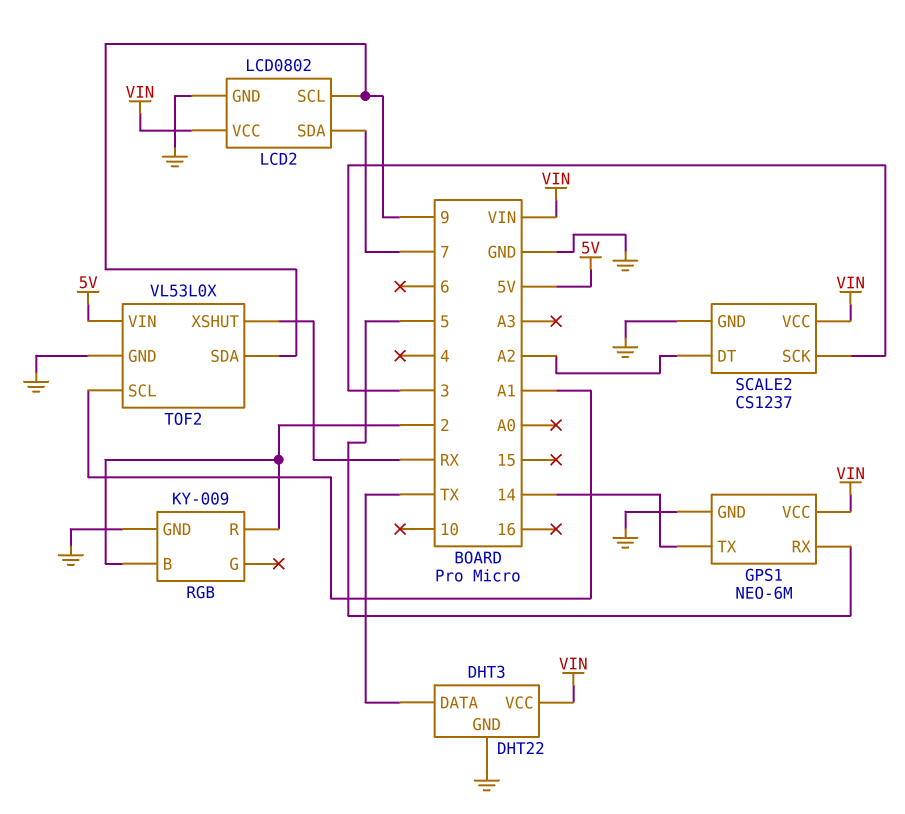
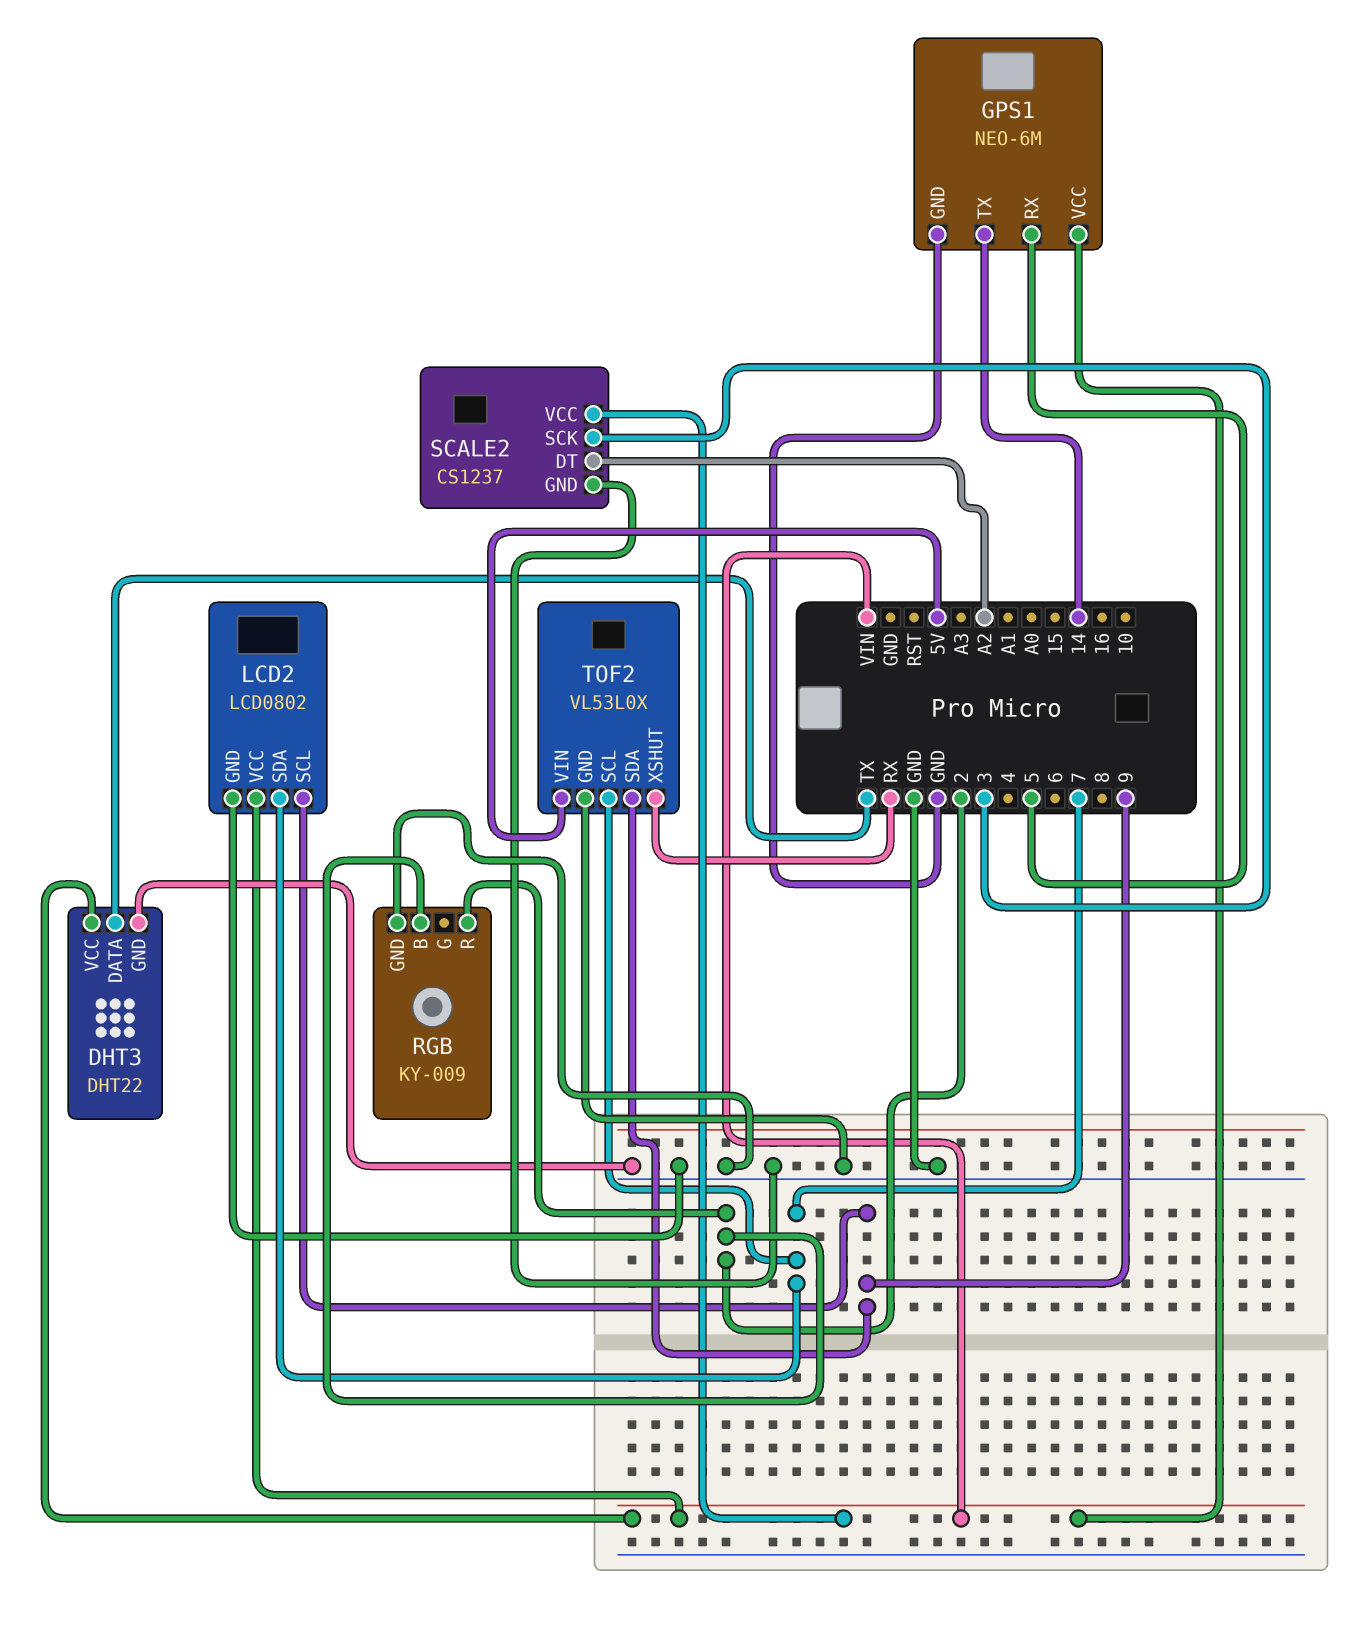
TOF2 pin SCL: A1 -> 7

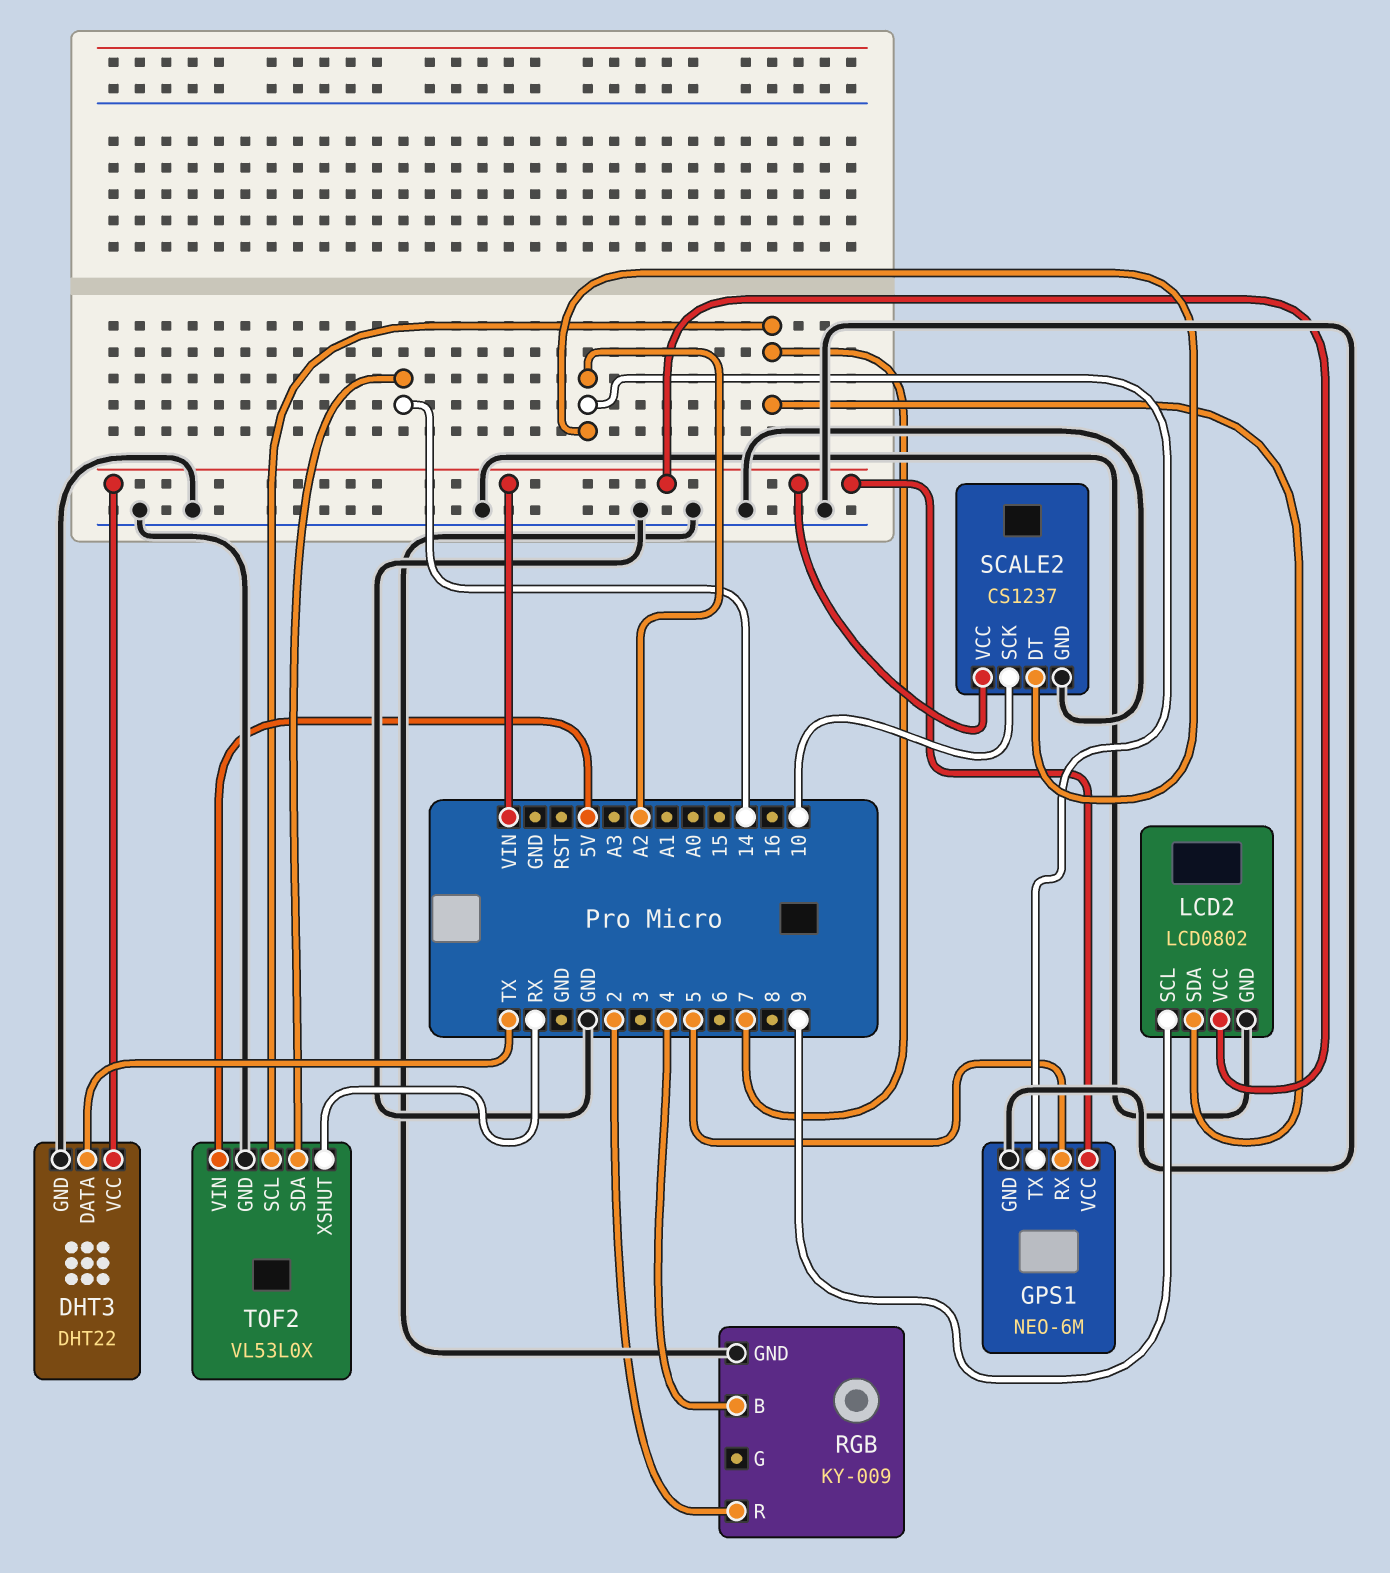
GPS1 pin TX: 14 -> A2
RGB pin B: 2 -> 4
SCALE2 pin SCK: 3 -> 10
TOF2 pin SDA: 9 -> 14

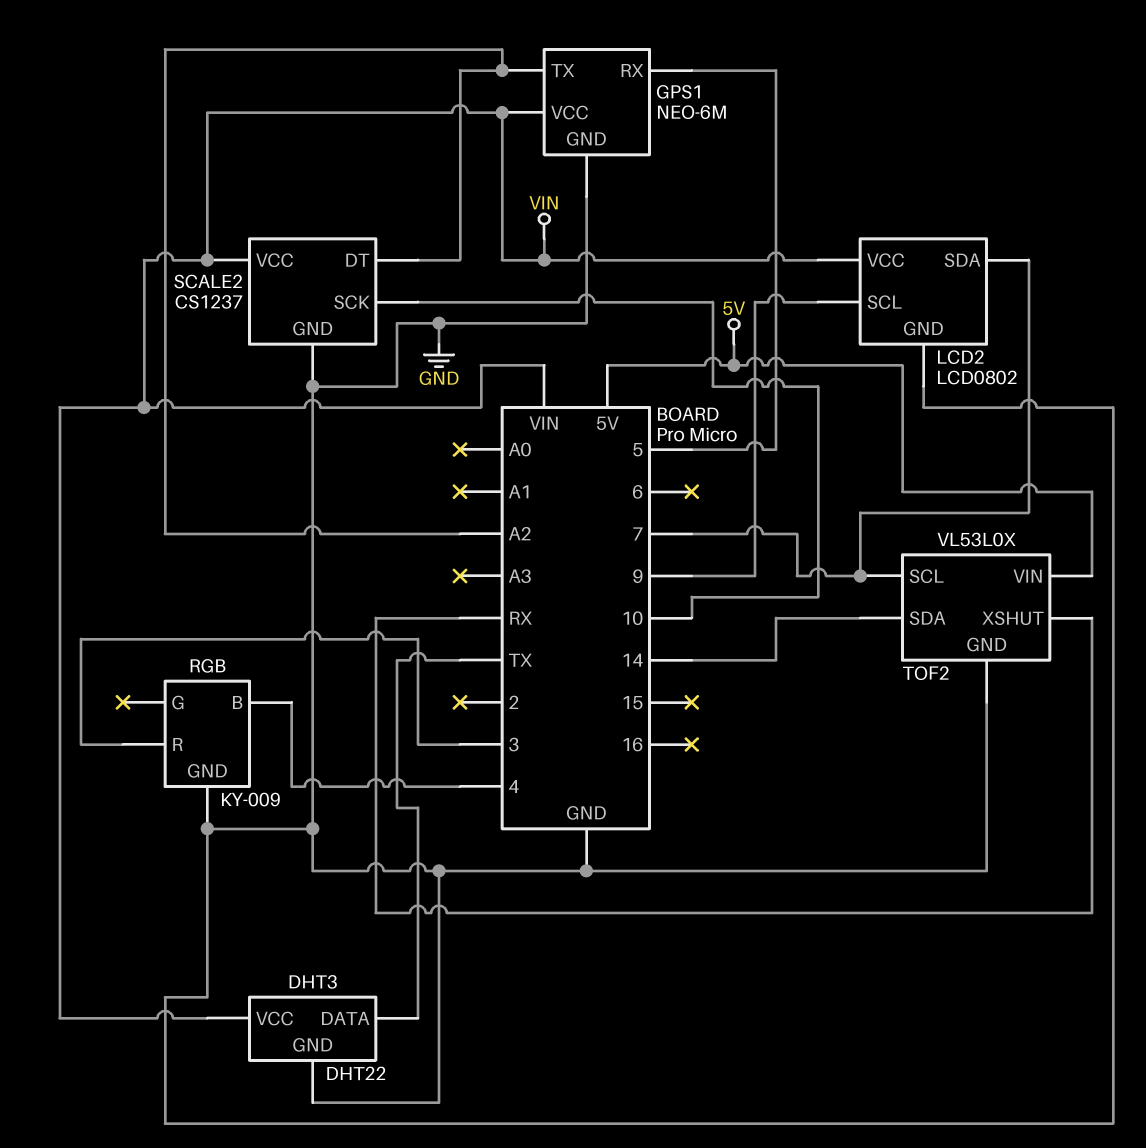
RGB pin R: 2 -> 3

